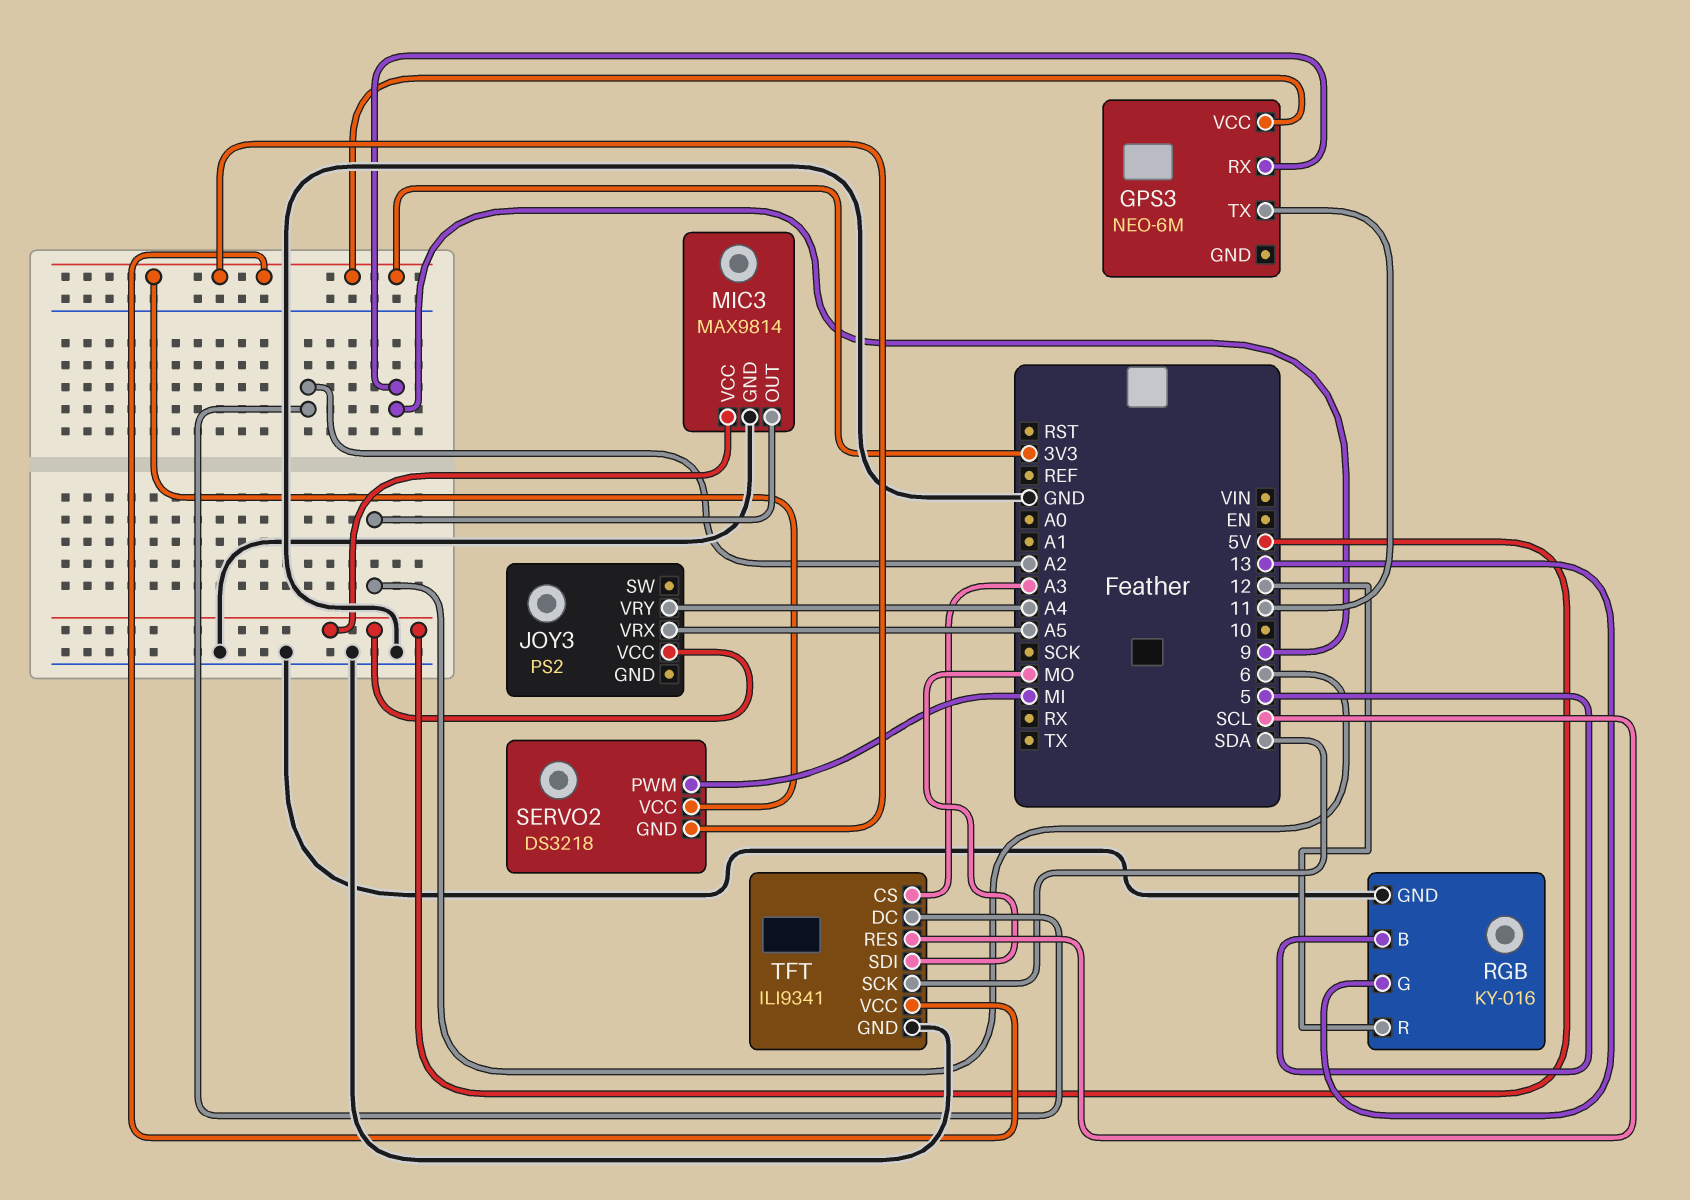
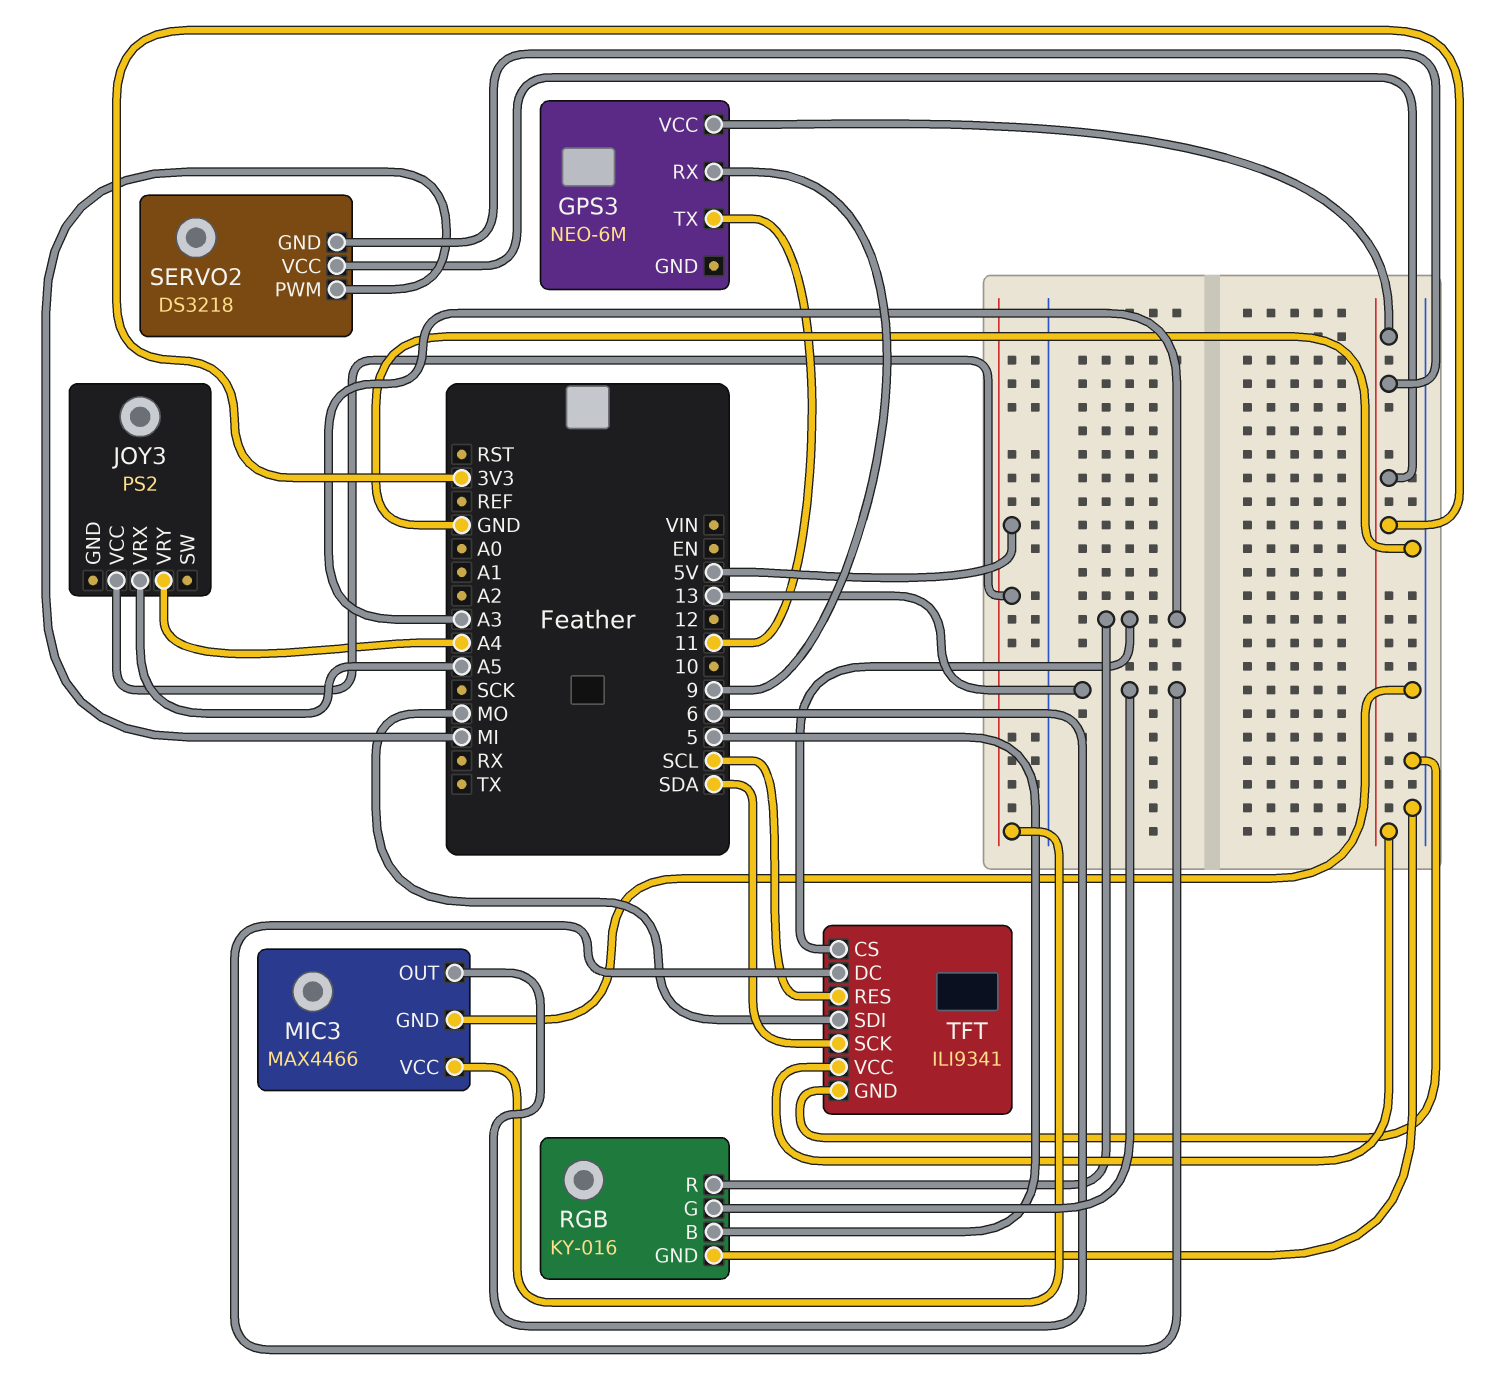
MIC3: MAX9814 -> MAX4466
RGB pin R: 12 -> A3
TFT pin DC: A2 -> 13

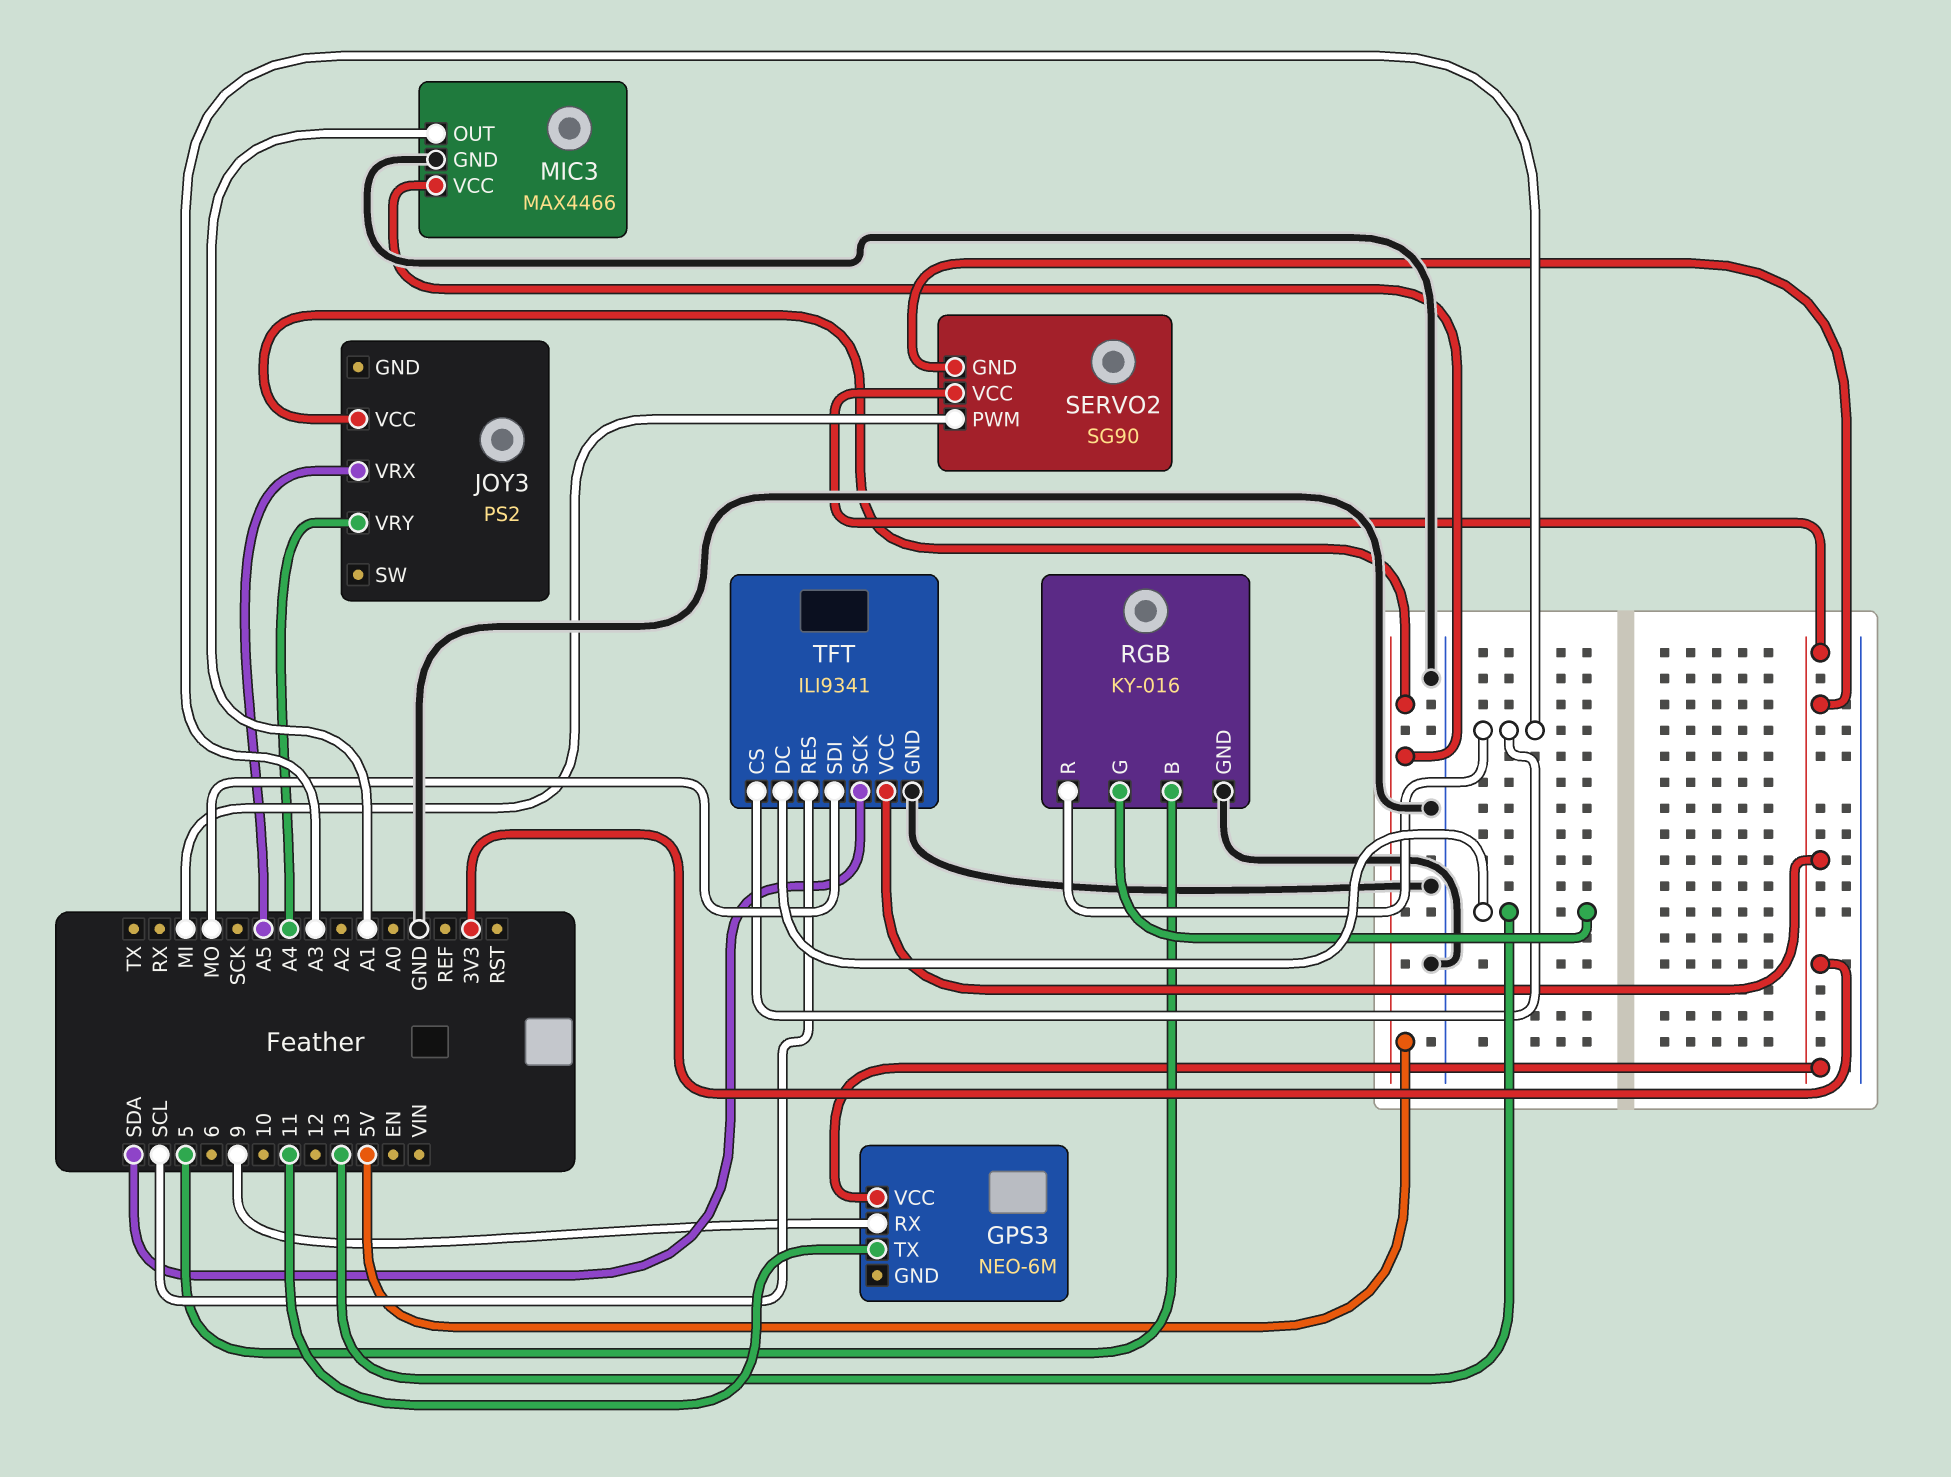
MIC3 pin OUT: 6 -> A1
SERVO2: DS3218 -> SG90

